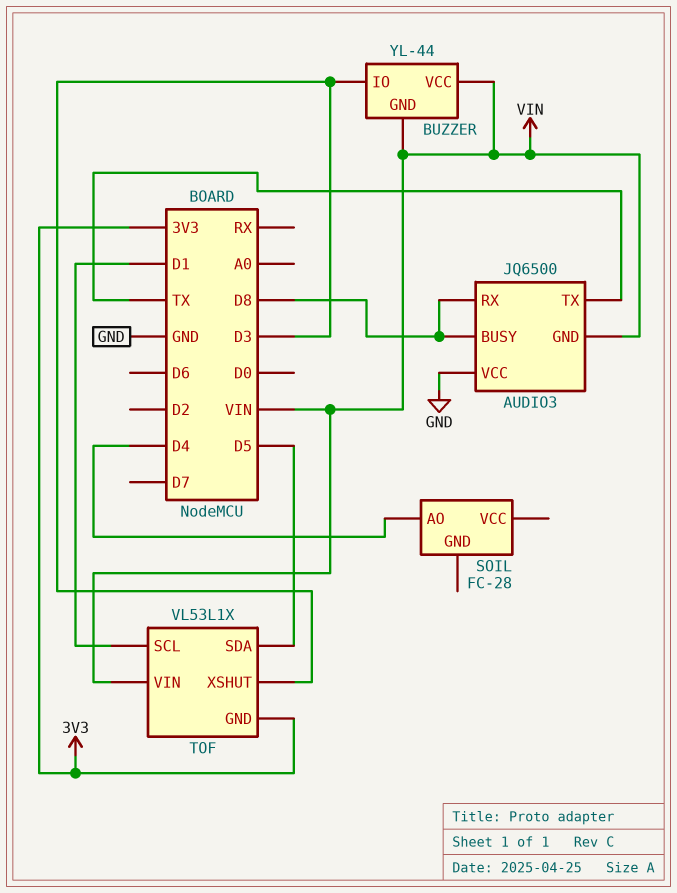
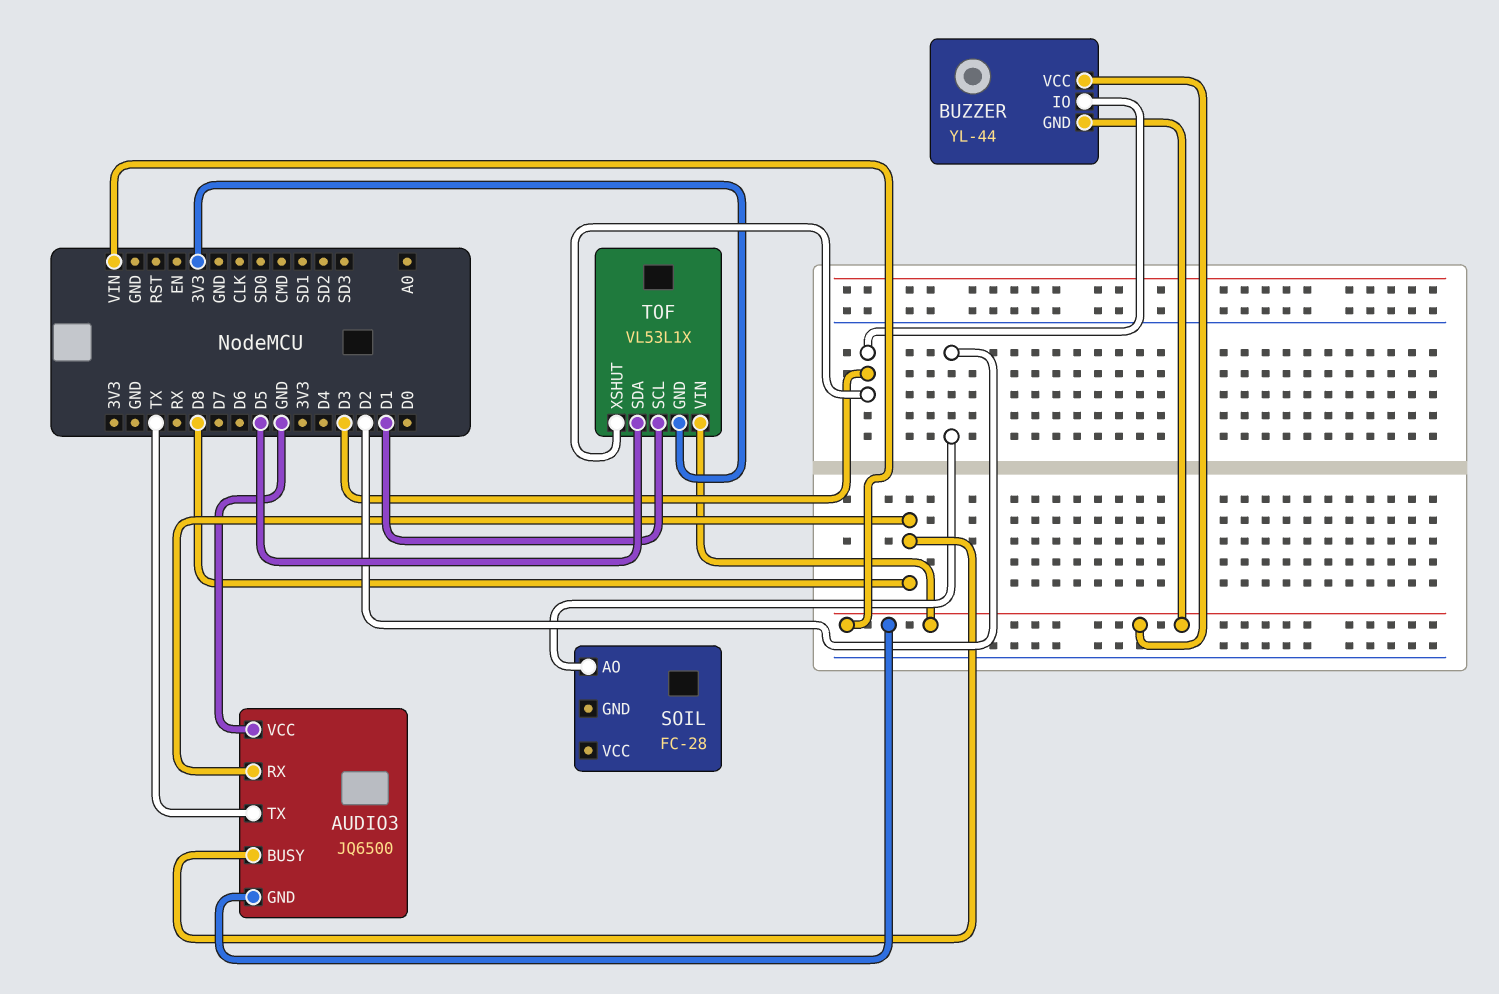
SOIL pin AO: D4 -> D2

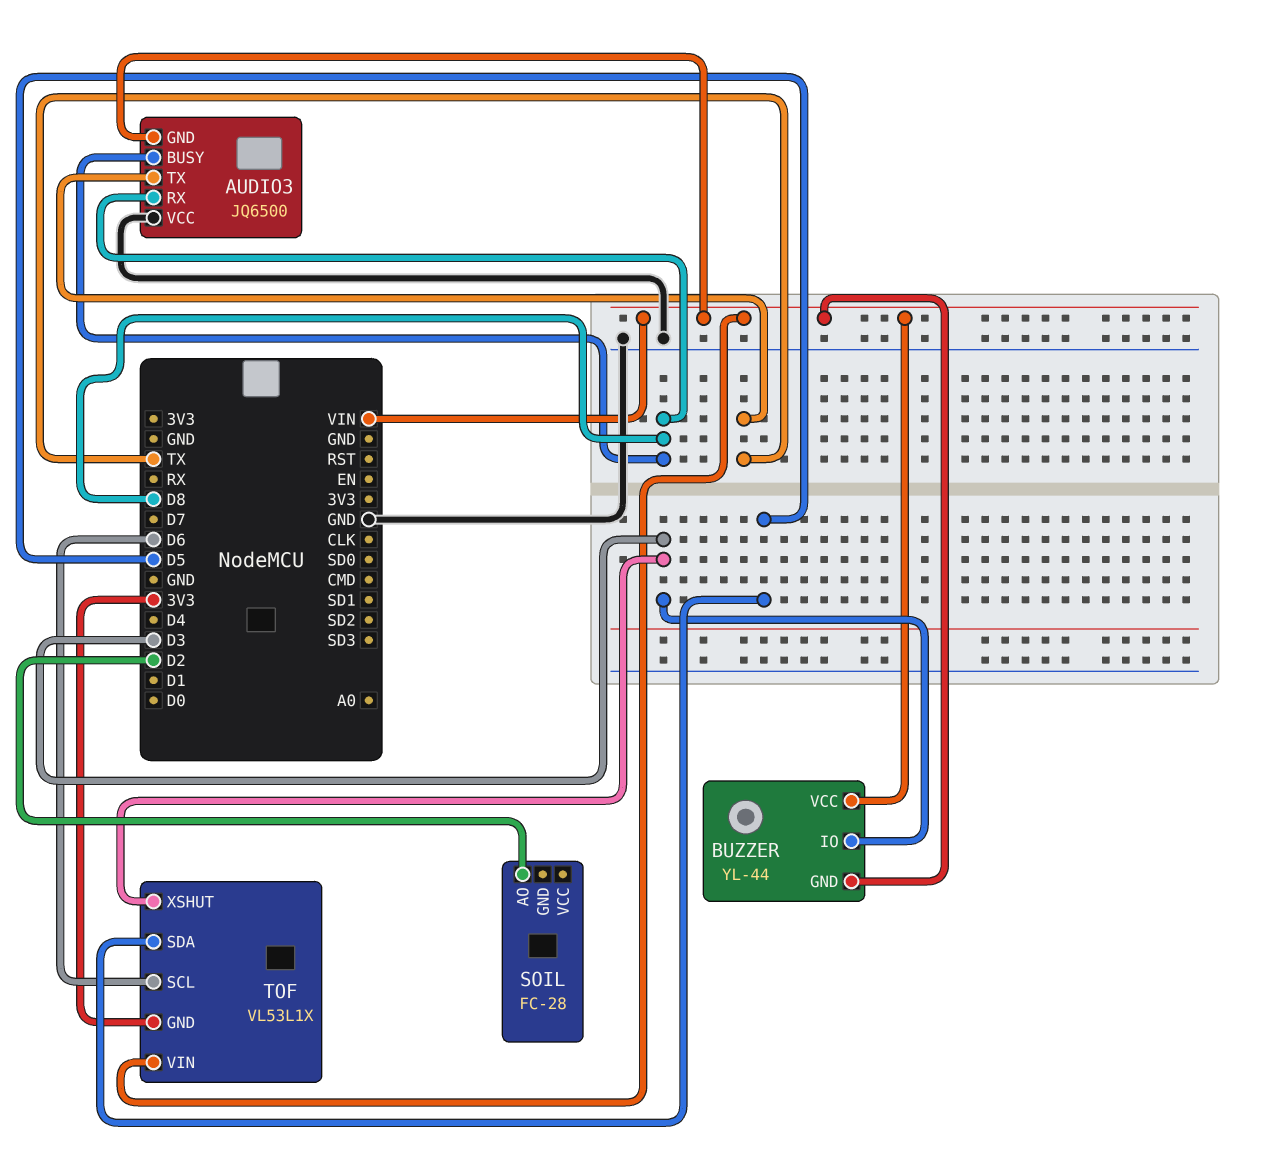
TOF pin SCL: D1 -> D6

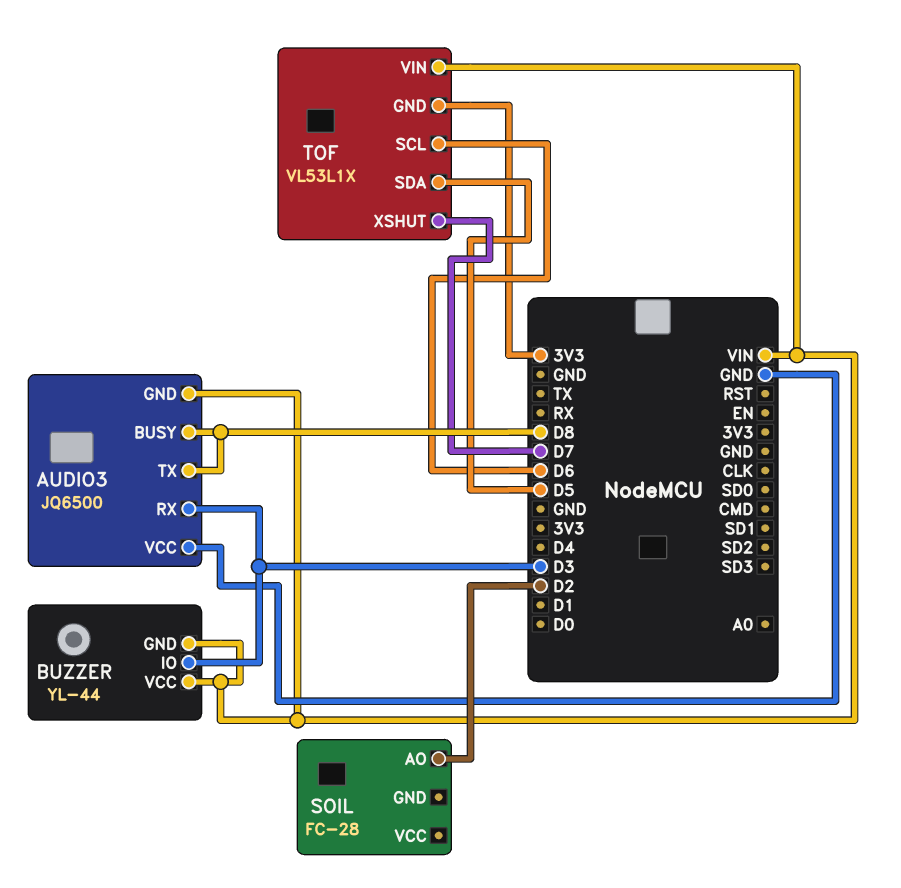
AUDIO3 pin RX: D8 -> D3
AUDIO3 pin TX: TX -> D8
TOF pin XSHUT: D3 -> D7

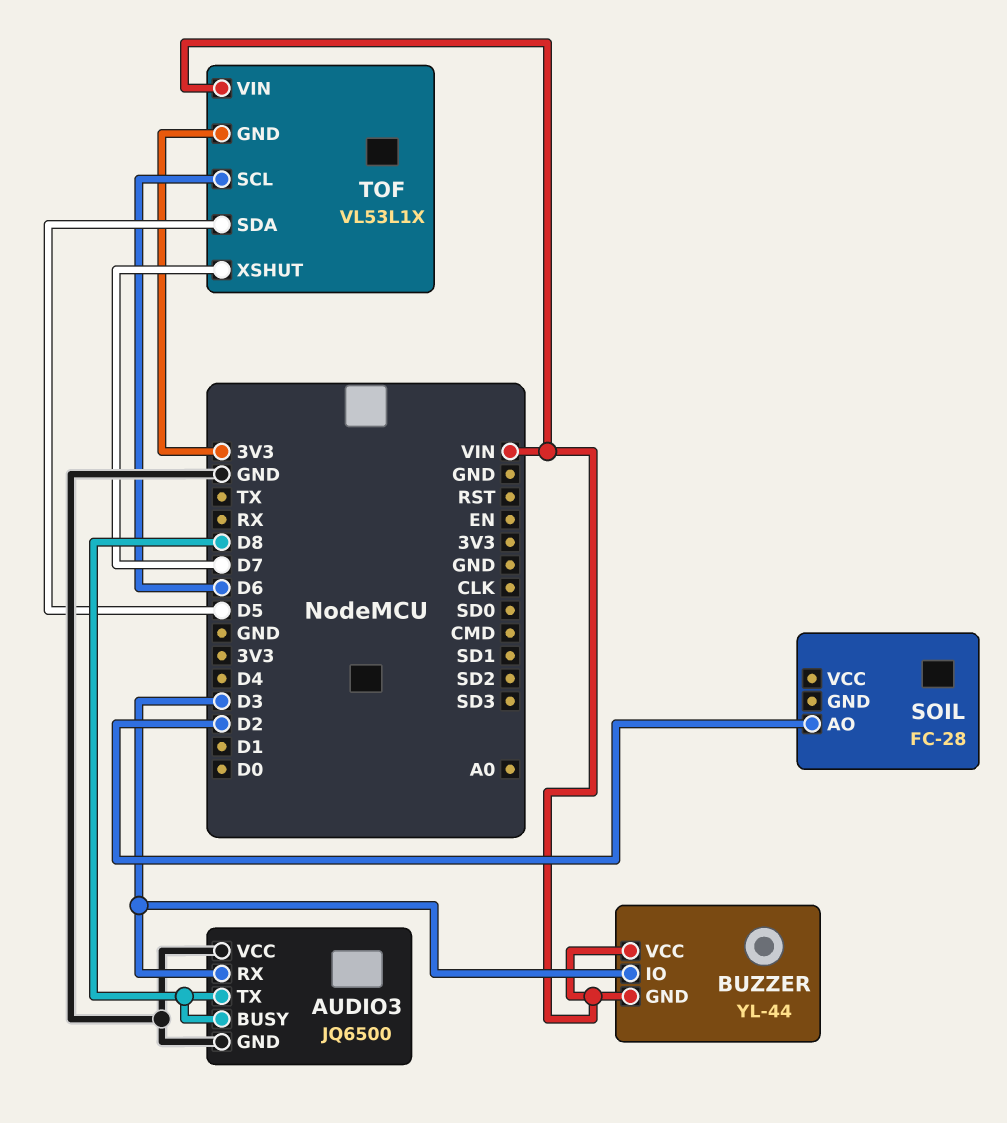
AUDIO3 pin GND: VIN -> GND

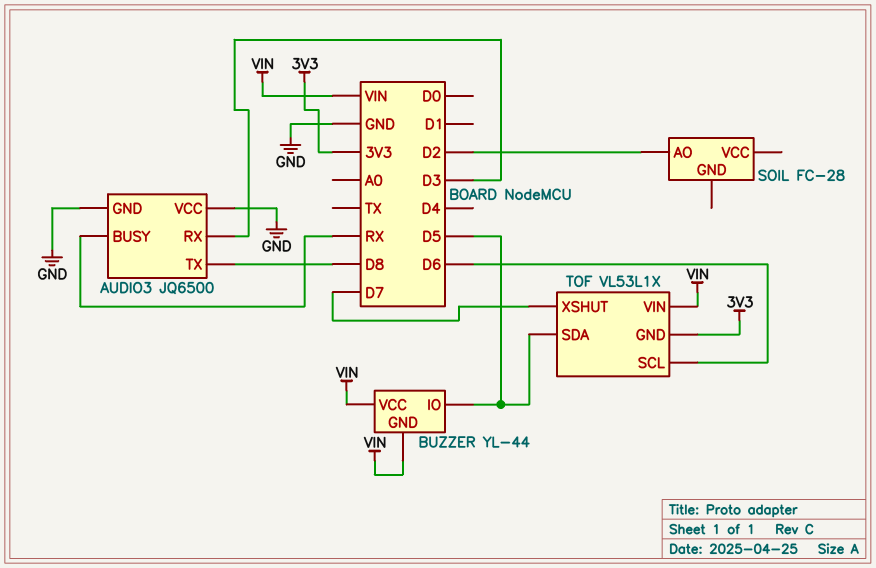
AUDIO3 pin BUSY: D8 -> RX
BUZZER pin IO: D3 -> D5

